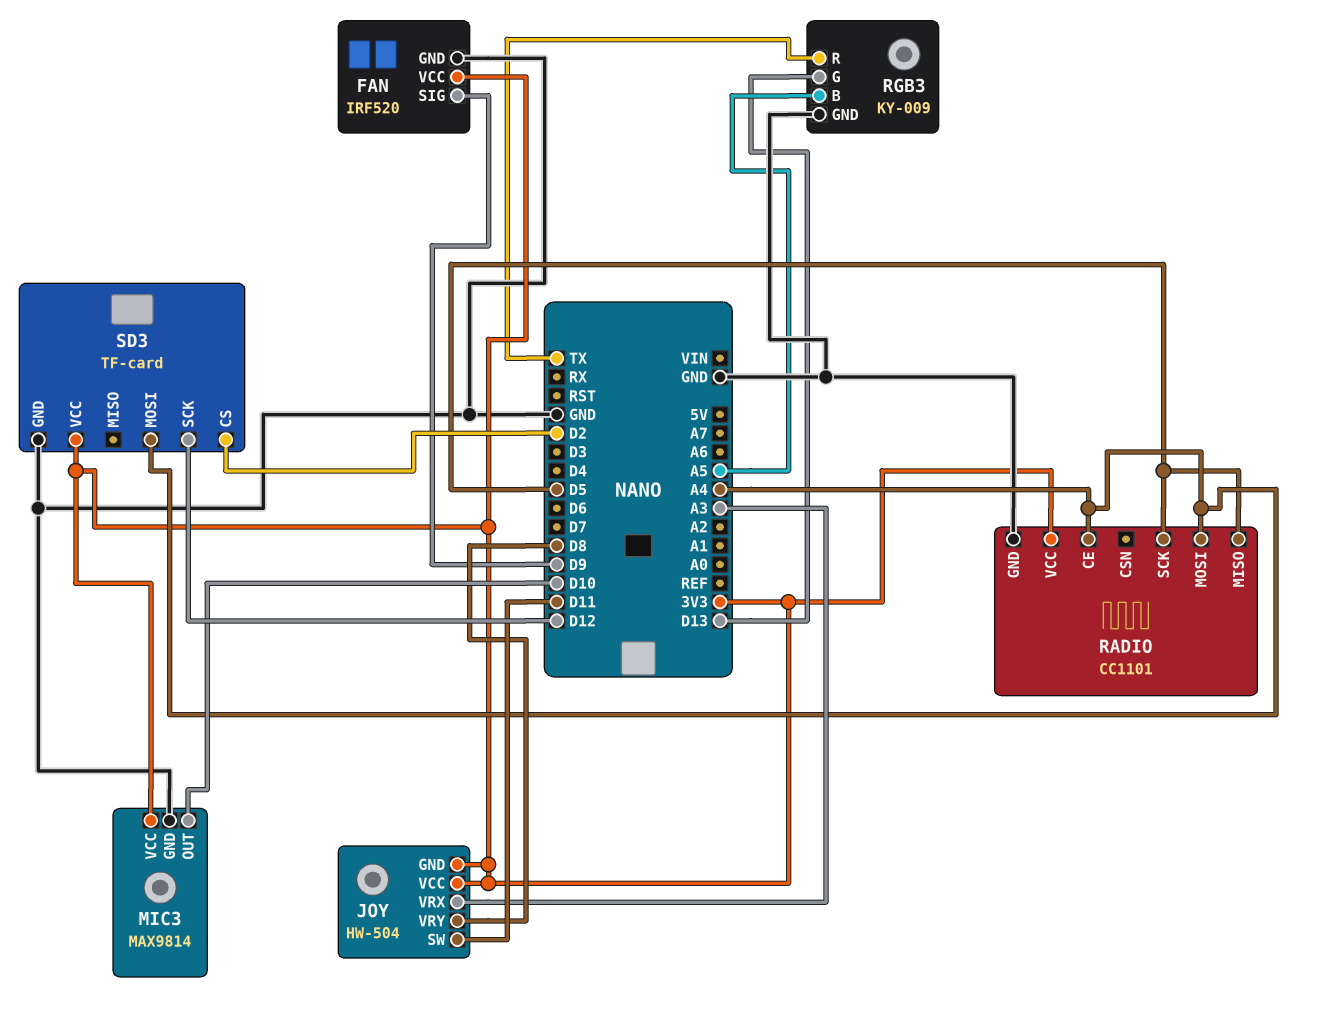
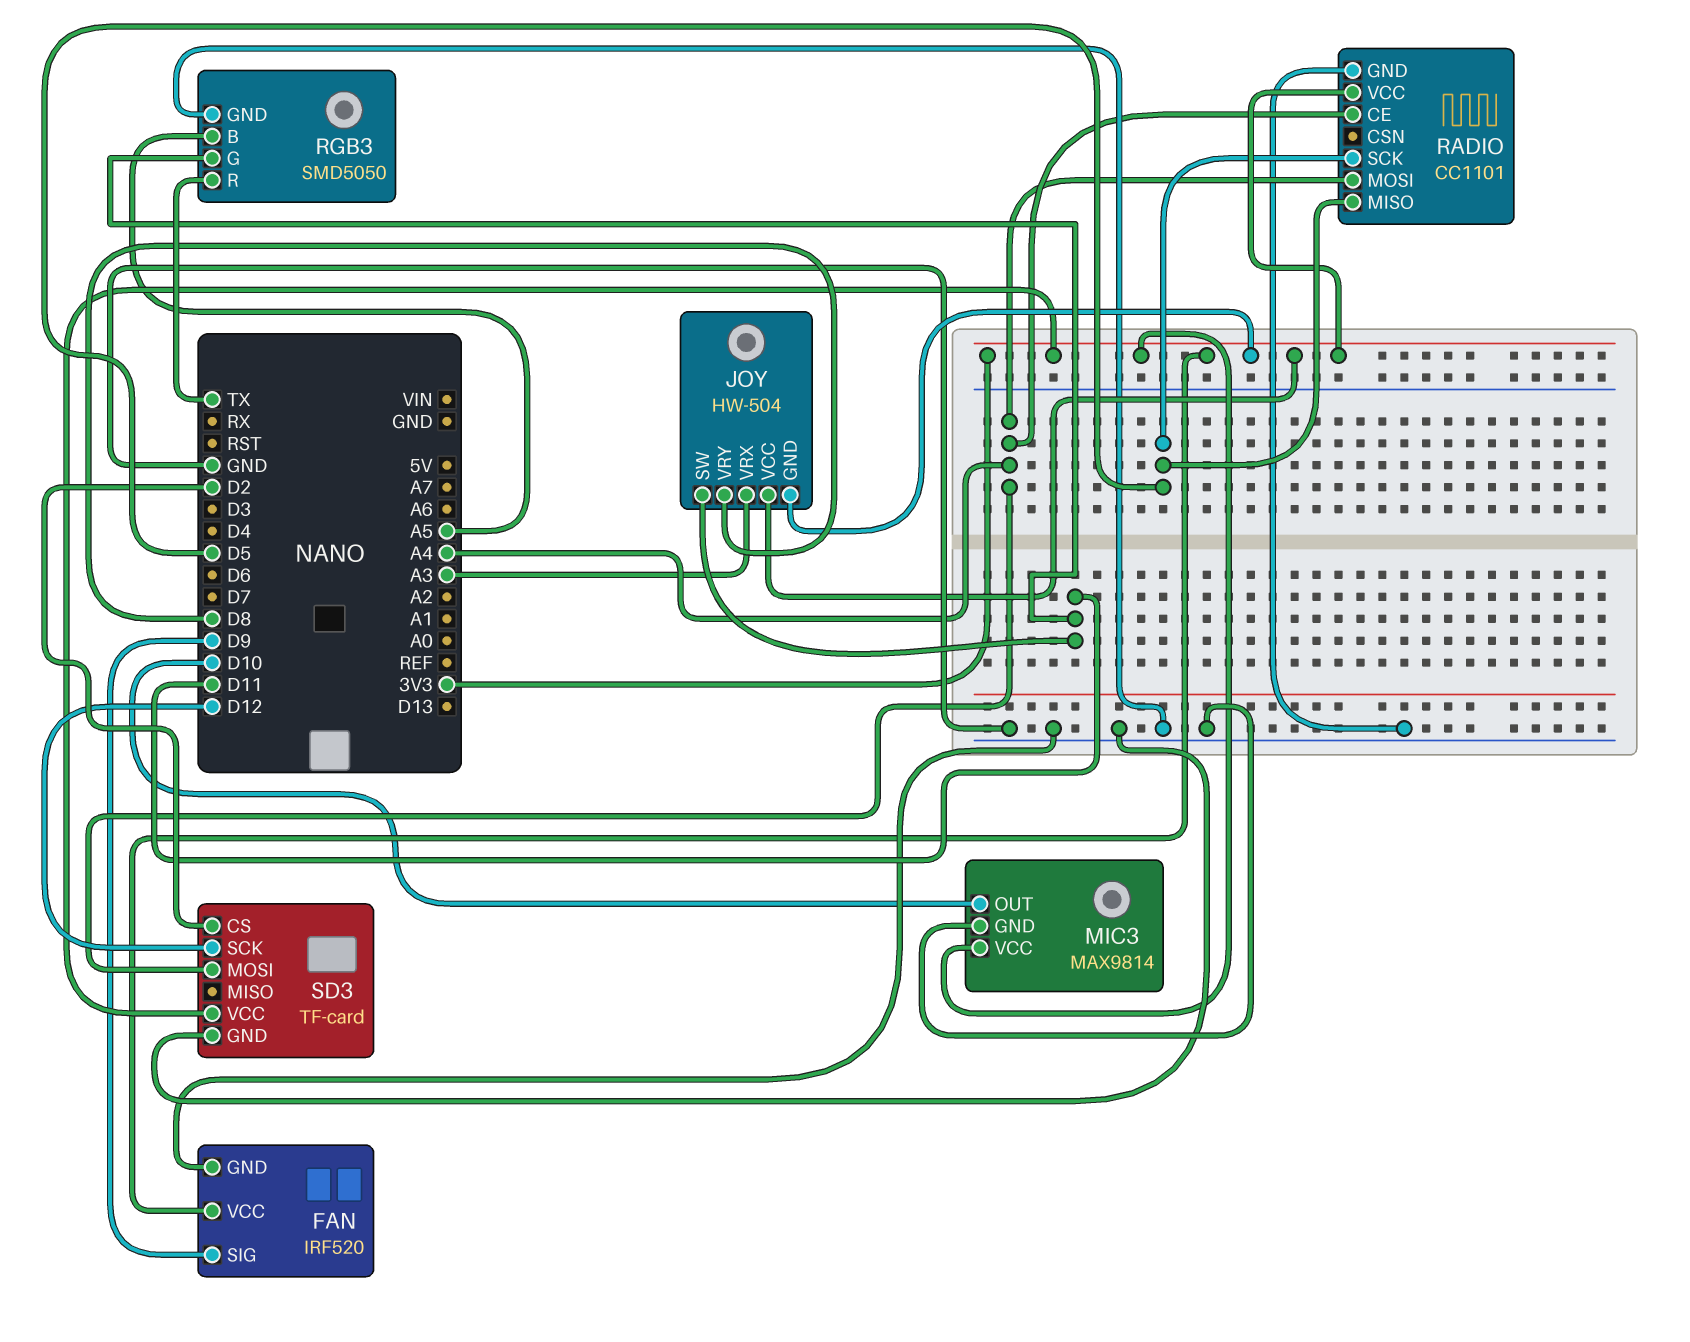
RGB3: KY-009 -> SMD5050
RGB3 pin G: D13 -> D11

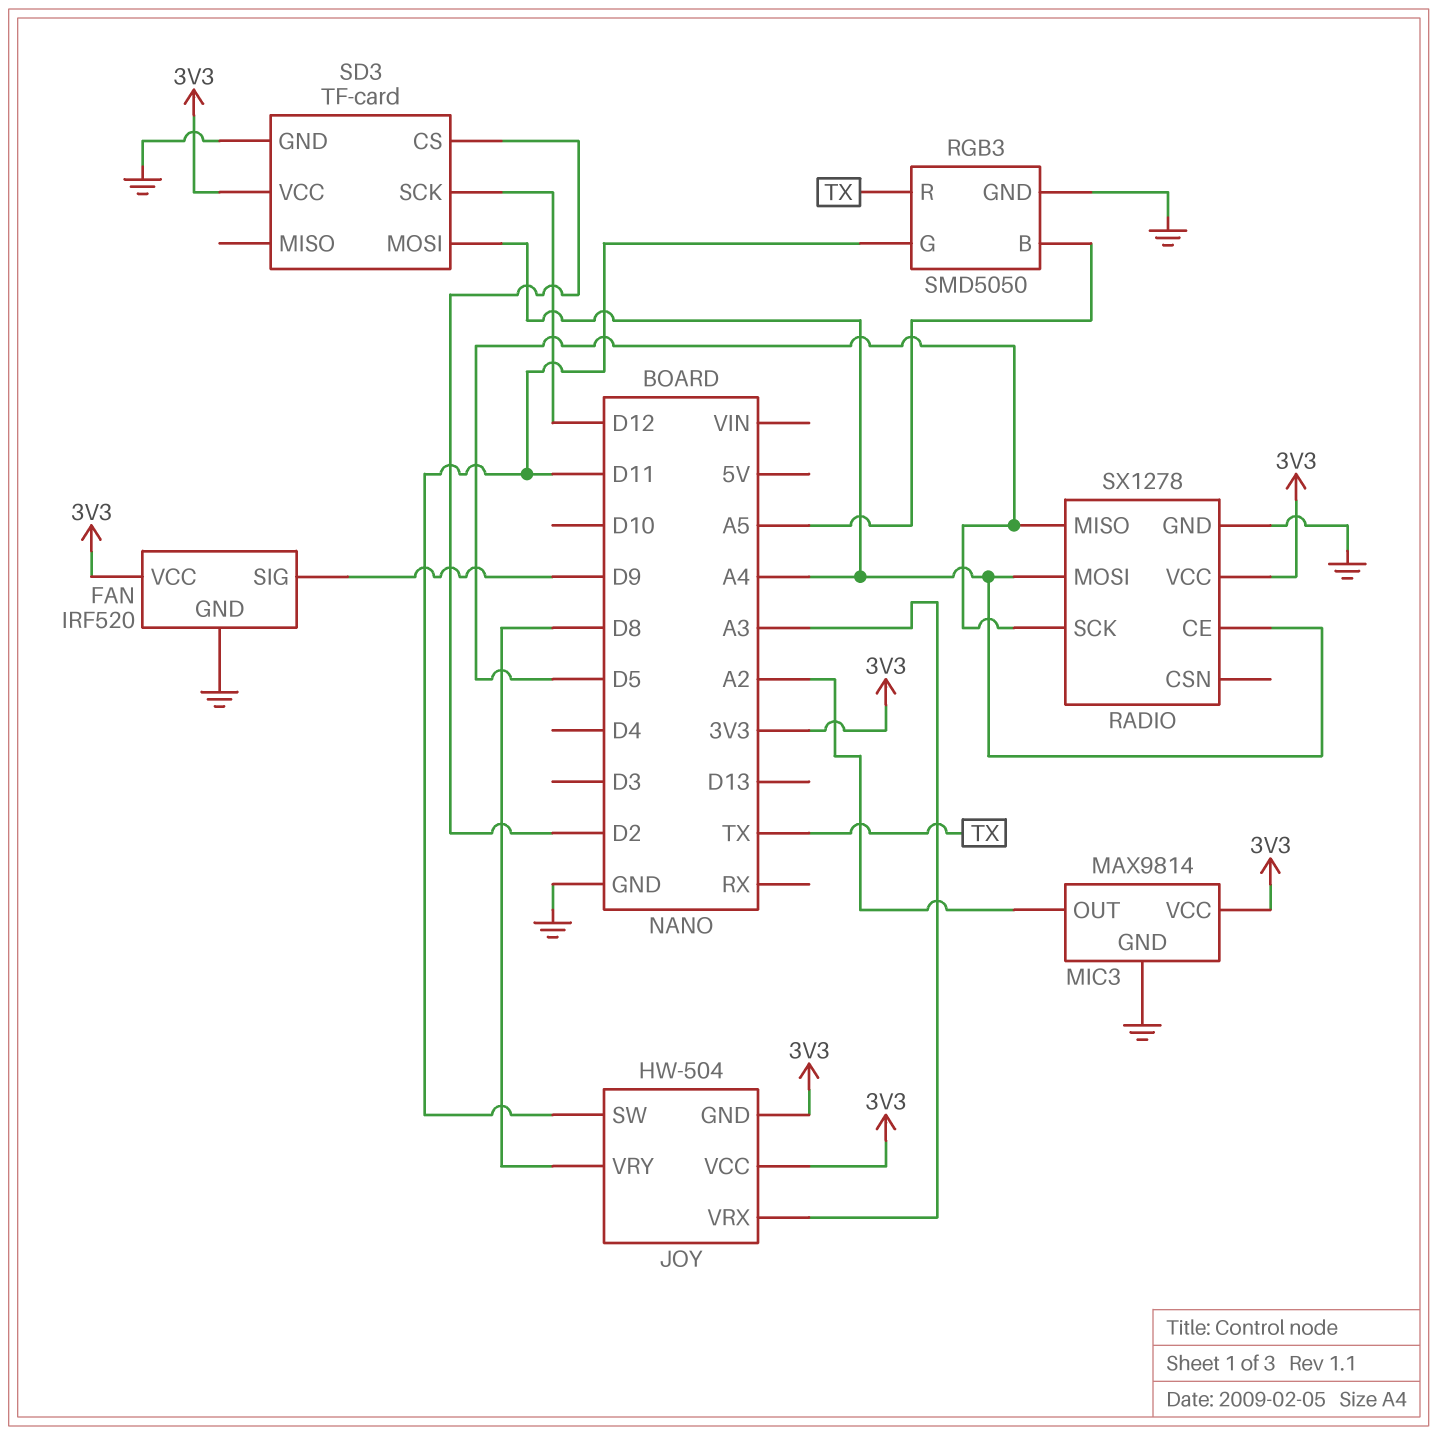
MIC3 pin OUT: D10 -> A2
RADIO: CC1101 -> SX1278

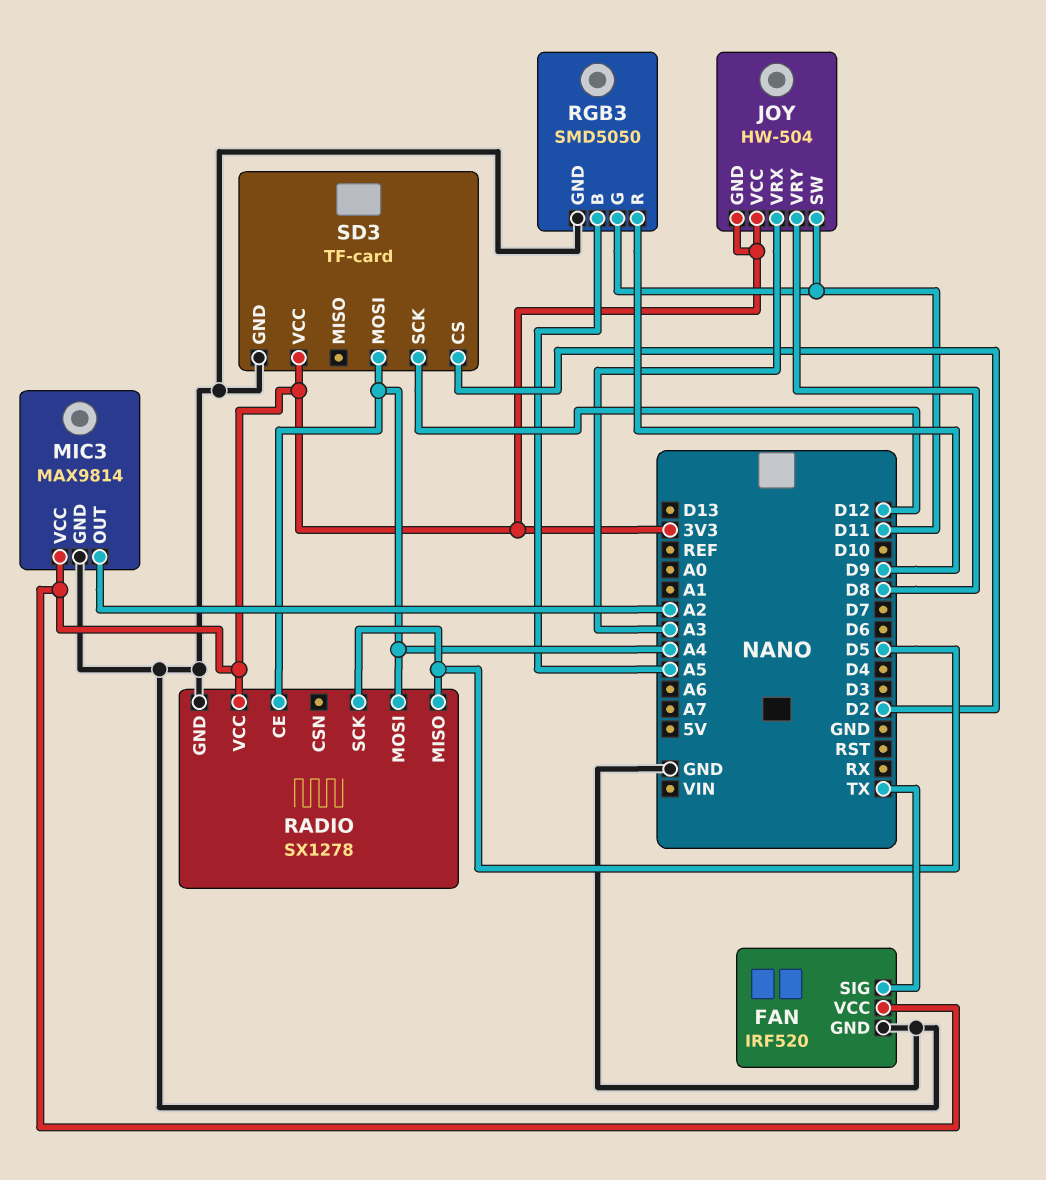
FAN pin SIG: D9 -> TX
RGB3 pin R: TX -> D9

